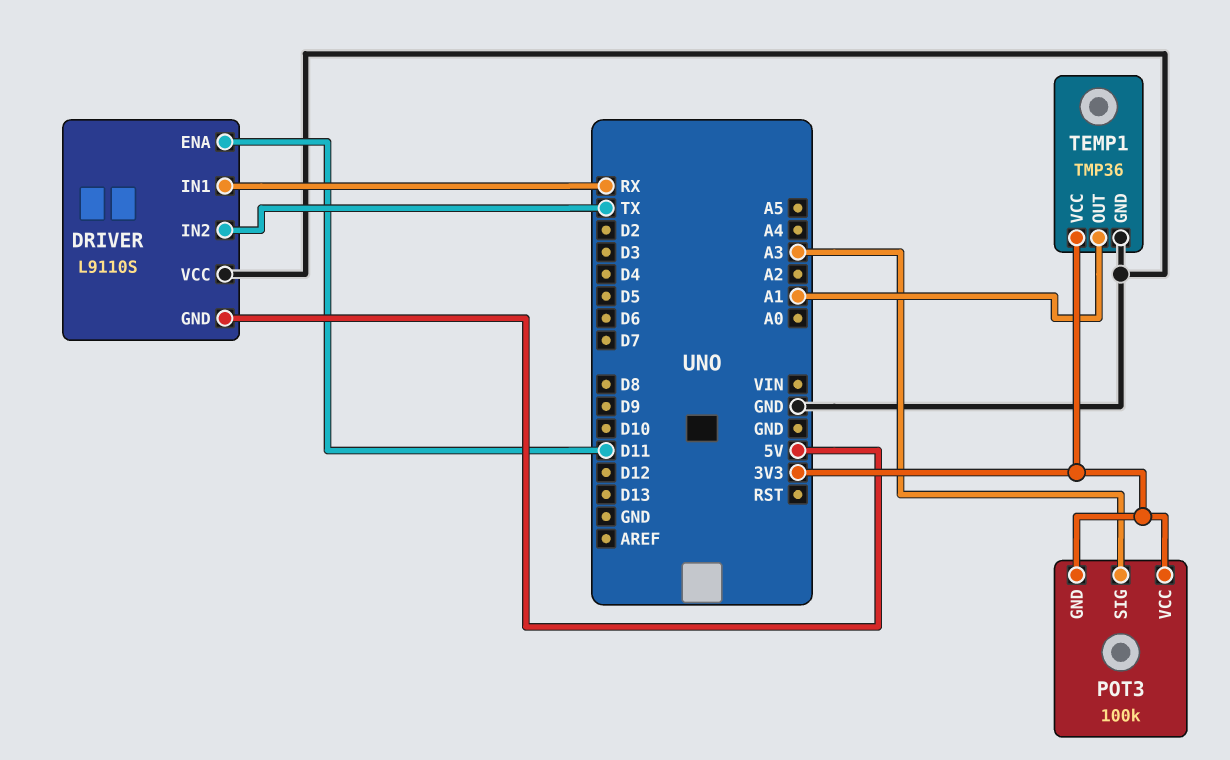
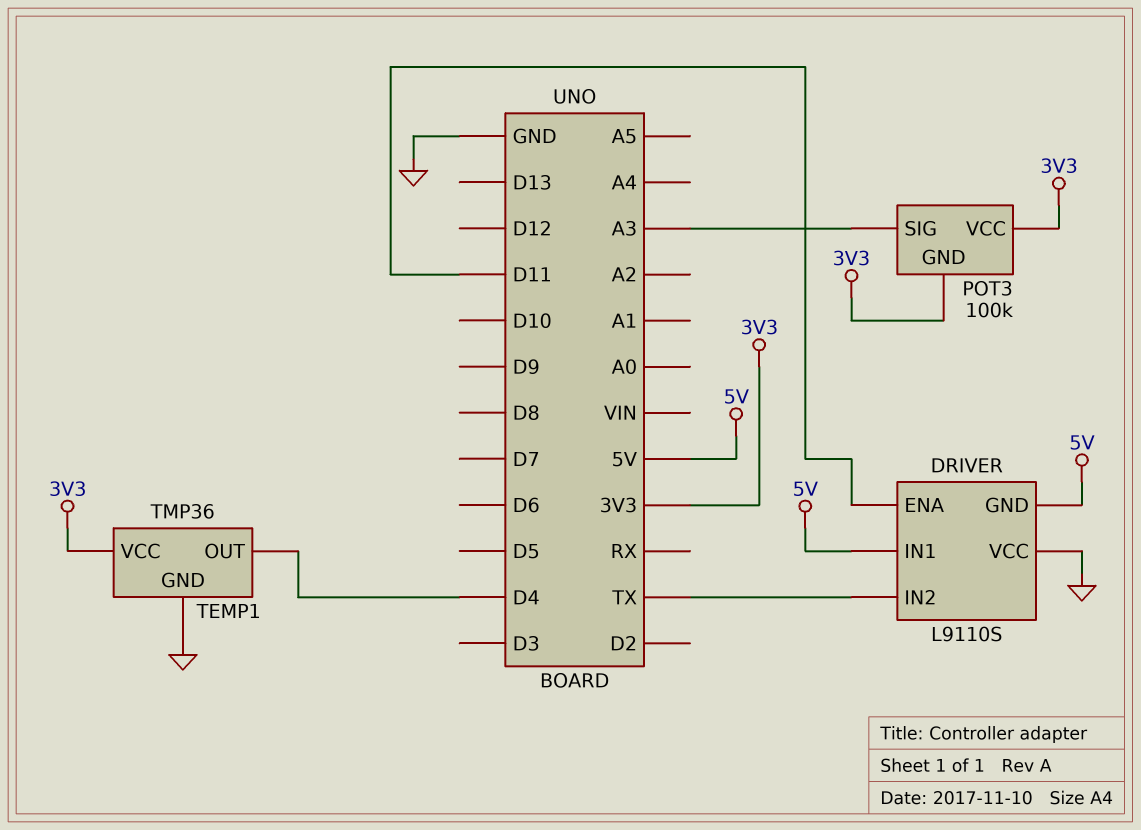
DRIVER pin IN1: RX -> 5V
TEMP1 pin OUT: A1 -> D4

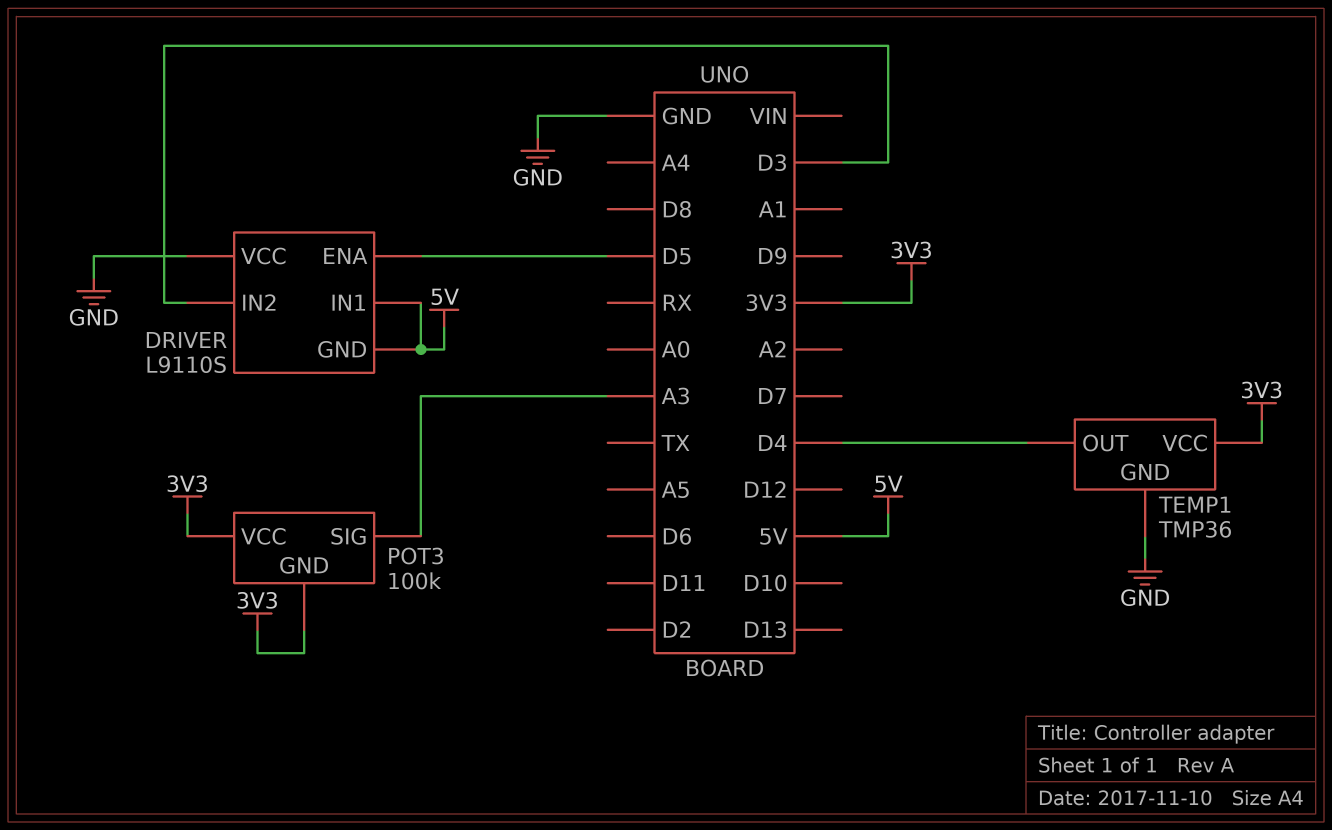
DRIVER pin ENA: D11 -> D5
DRIVER pin IN2: TX -> D3

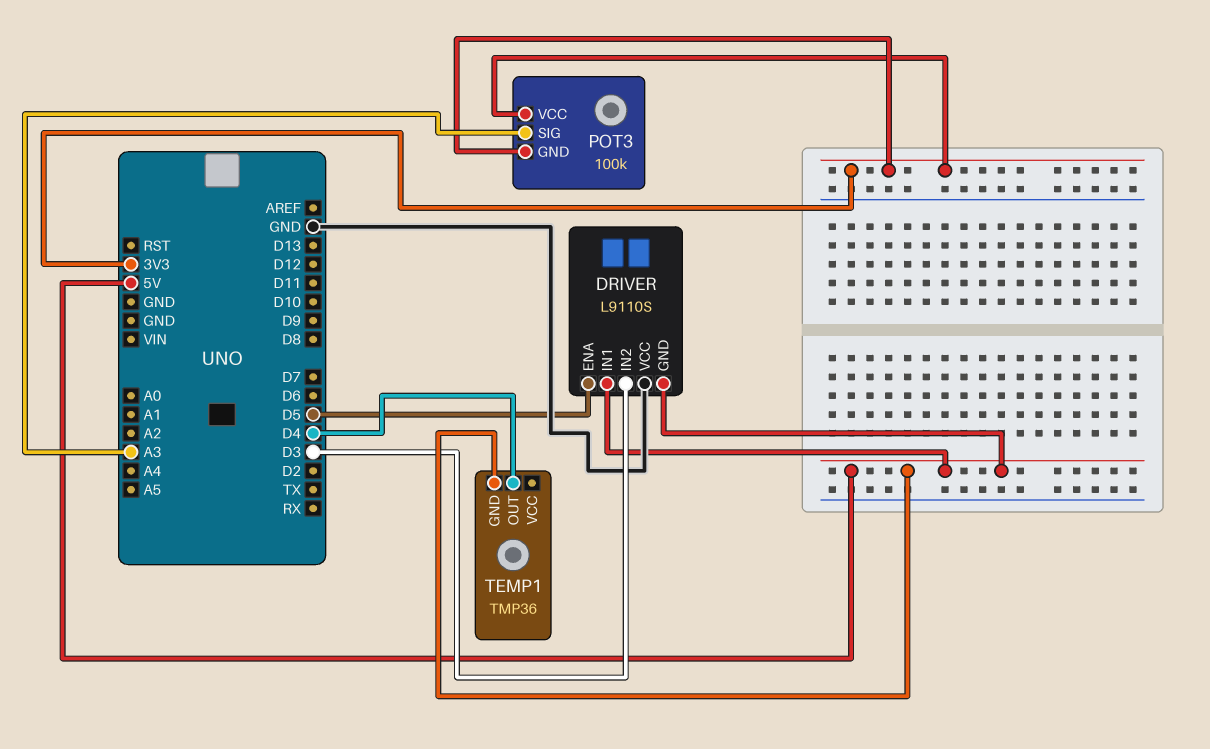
TEMP1 pin GND: GND -> 5V
TEMP1 pin VCC: 3V3 -> none

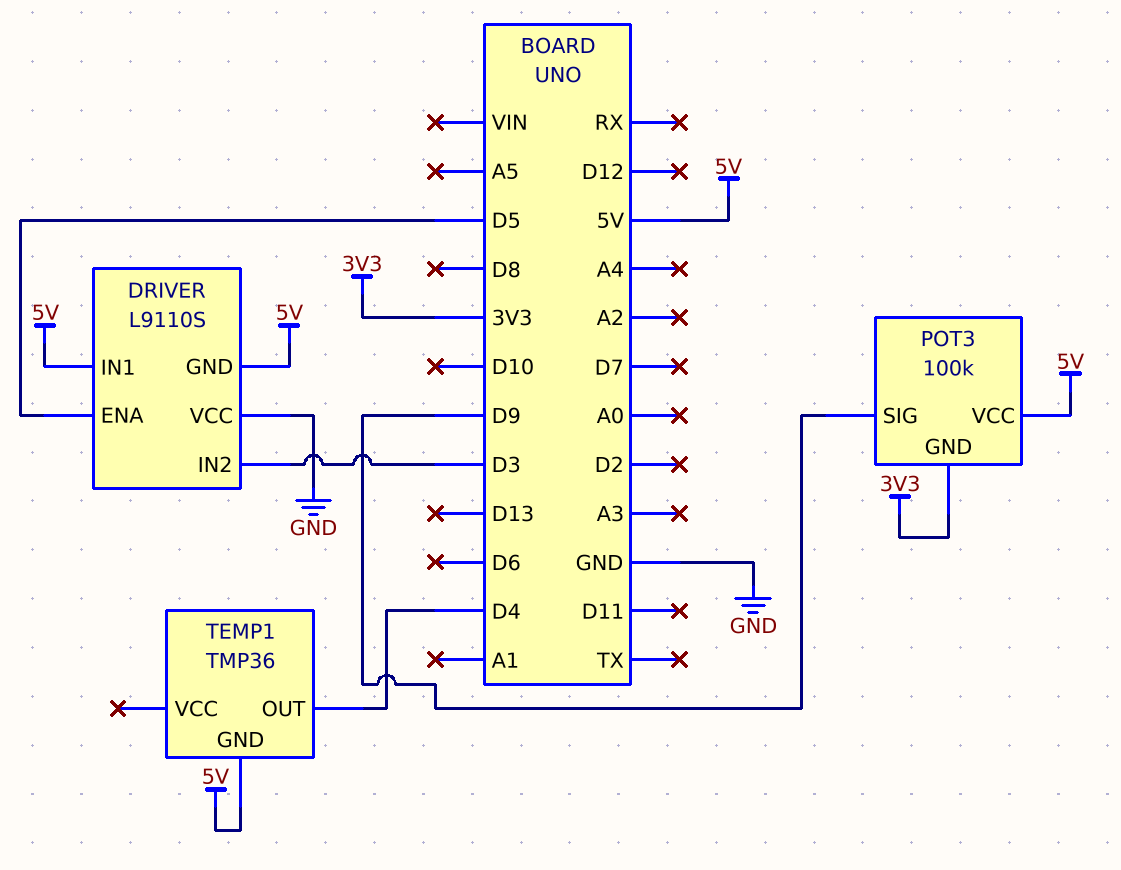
POT3 pin SIG: A3 -> D9
POT3 pin VCC: 3V3 -> 5V

